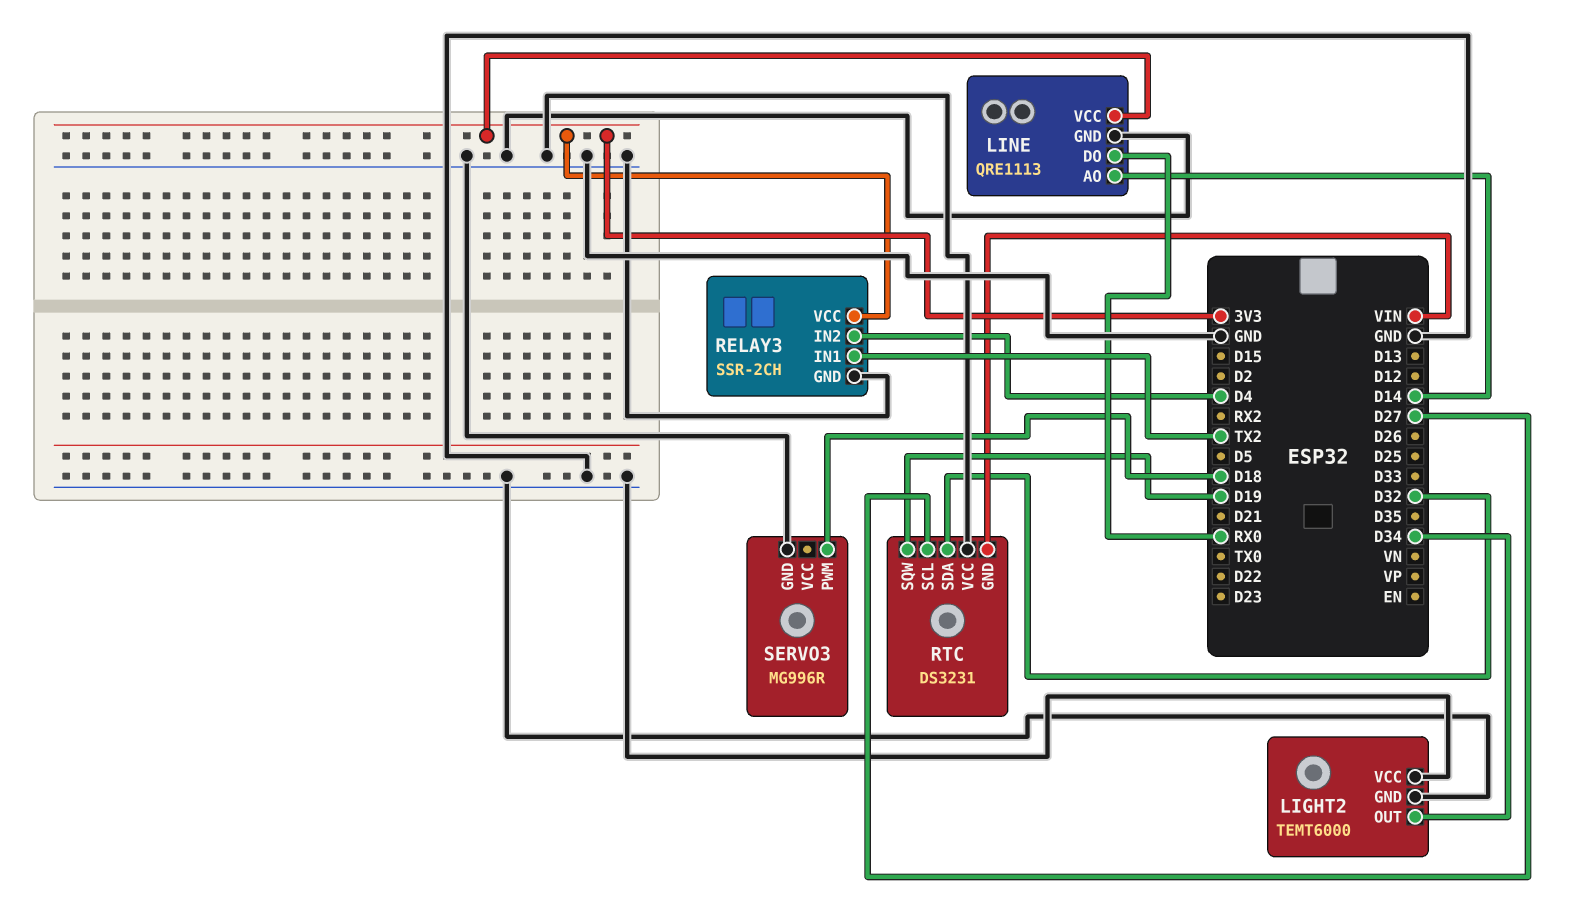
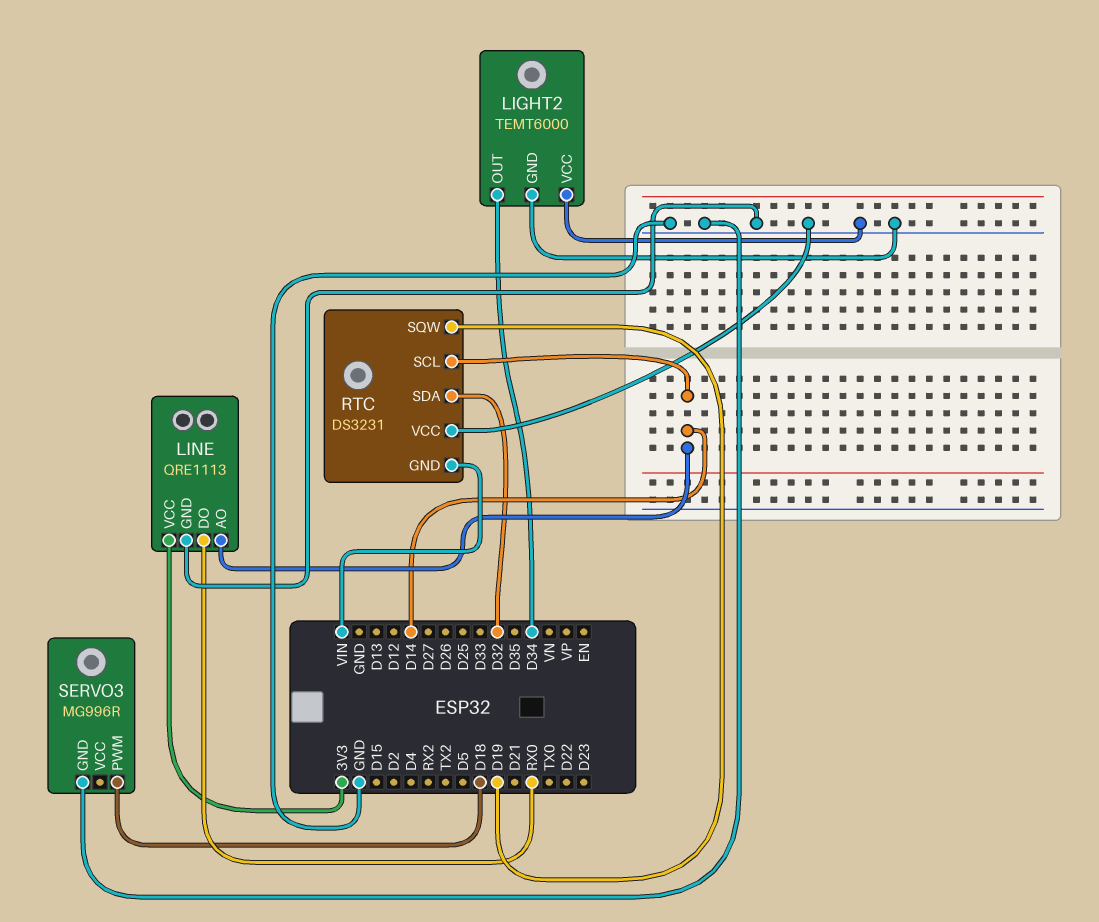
RELAY3: SSR-2CH -> none
RELAY3 pin GND: GND -> none
RELAY3 pin IN1: TX2 -> none
RELAY3 pin IN2: D4 -> none
RELAY3 pin VCC: 3V3 -> none
RTC pin SCL: D27 -> D14

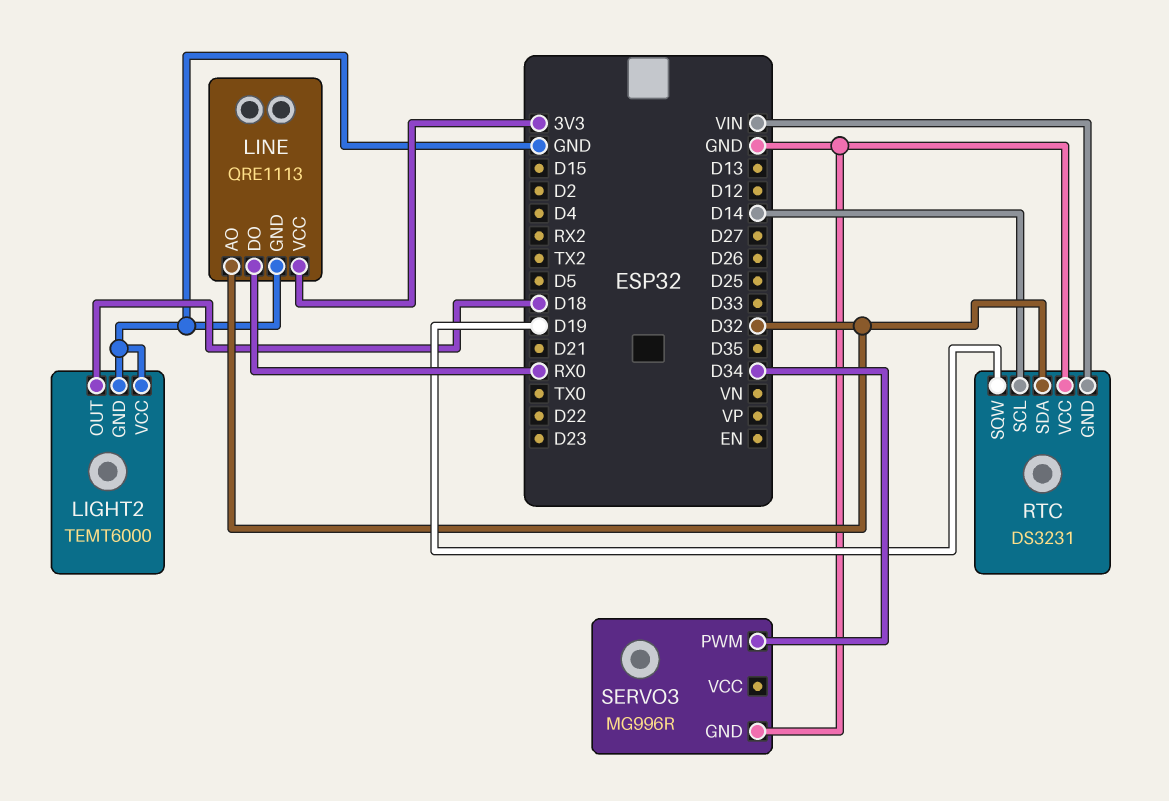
LIGHT2 pin OUT: D34 -> D18
LINE pin AO: D14 -> D32
SERVO3 pin PWM: D18 -> D34

